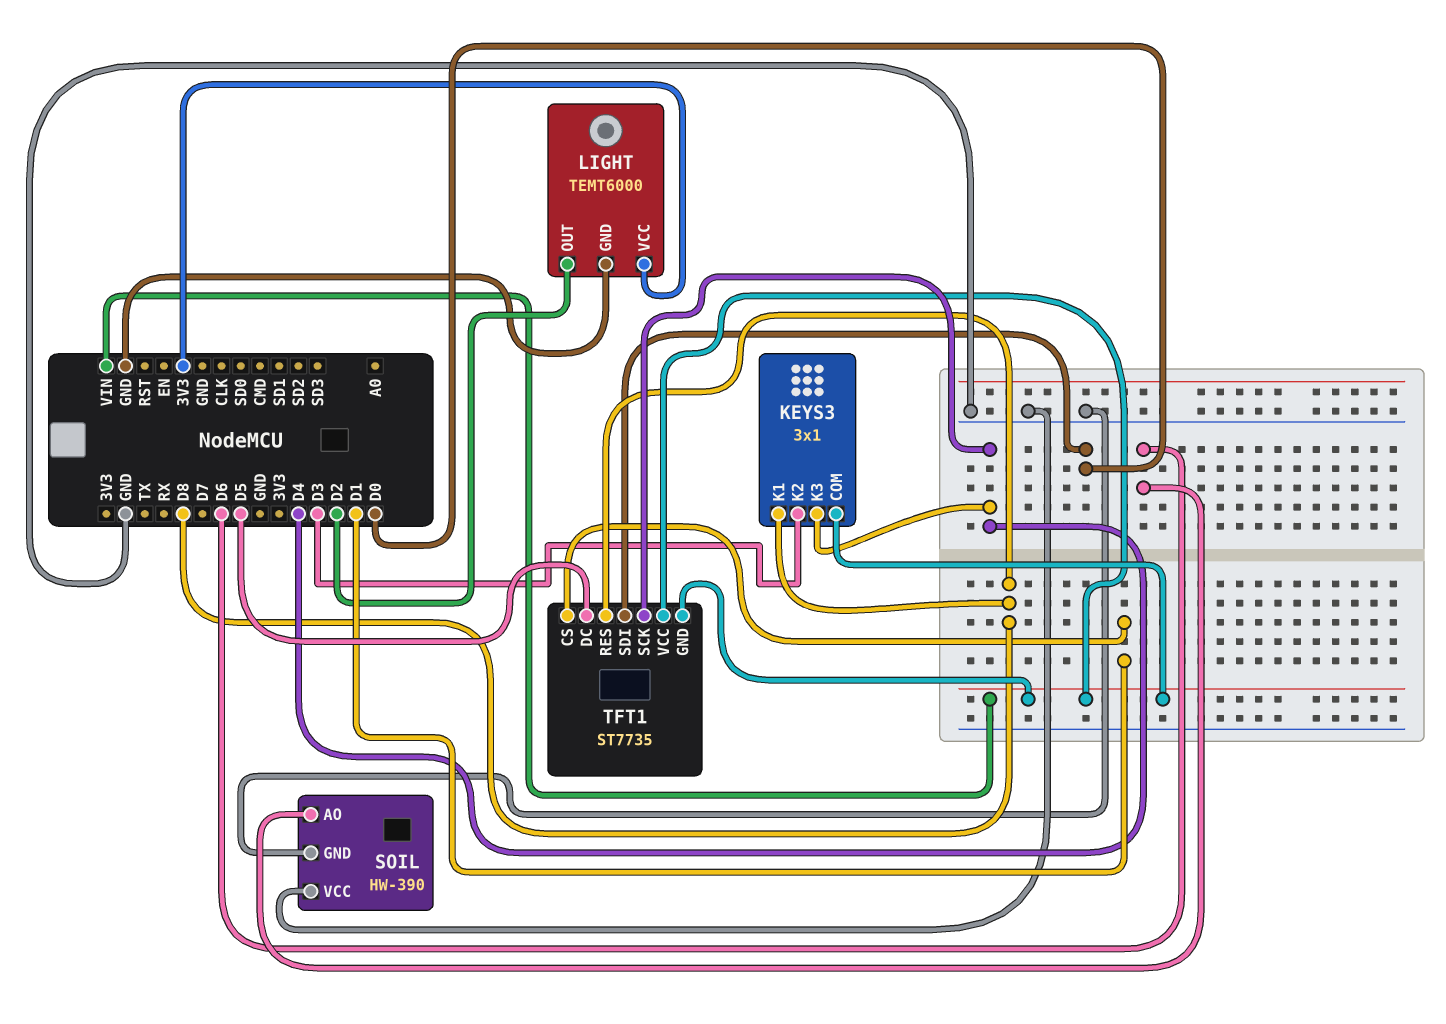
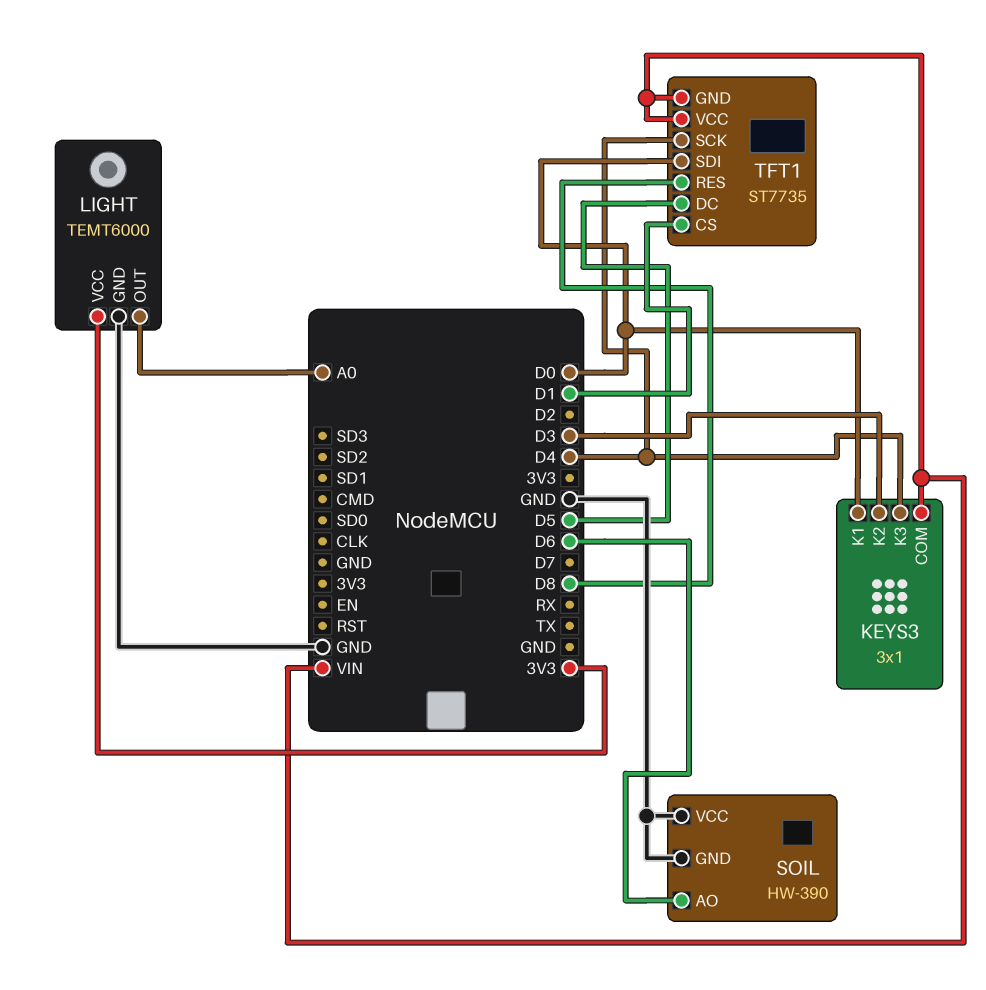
KEYS3 pin K1: D8 -> D0
LIGHT pin OUT: D2 -> A0

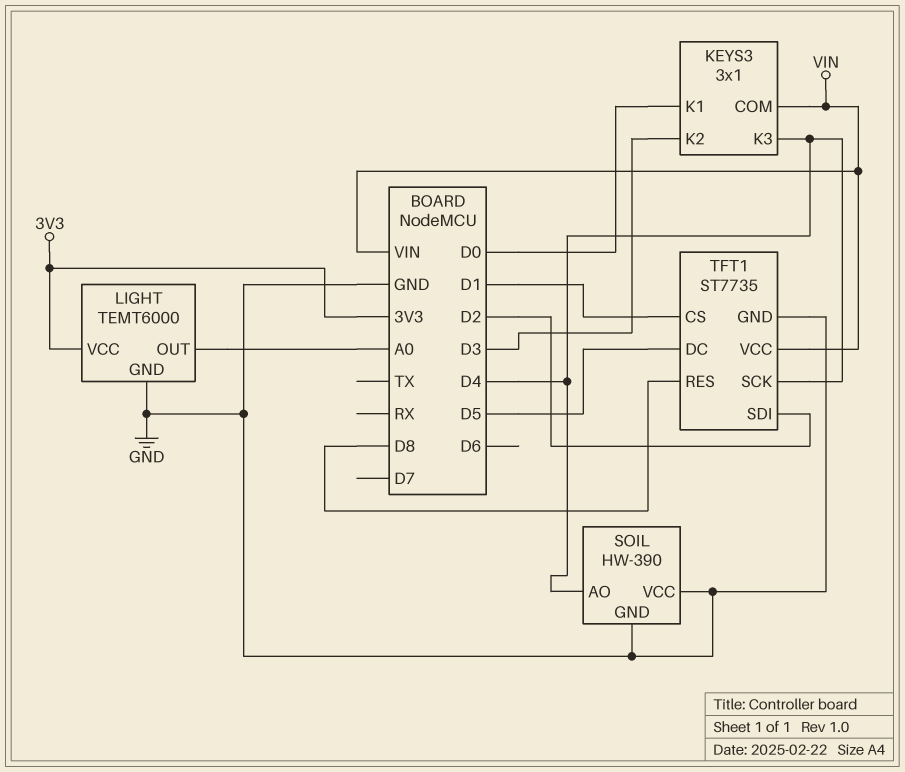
SOIL pin AO: D6 -> D4
TFT1 pin GND: VIN -> GND
TFT1 pin SDI: D0 -> D2

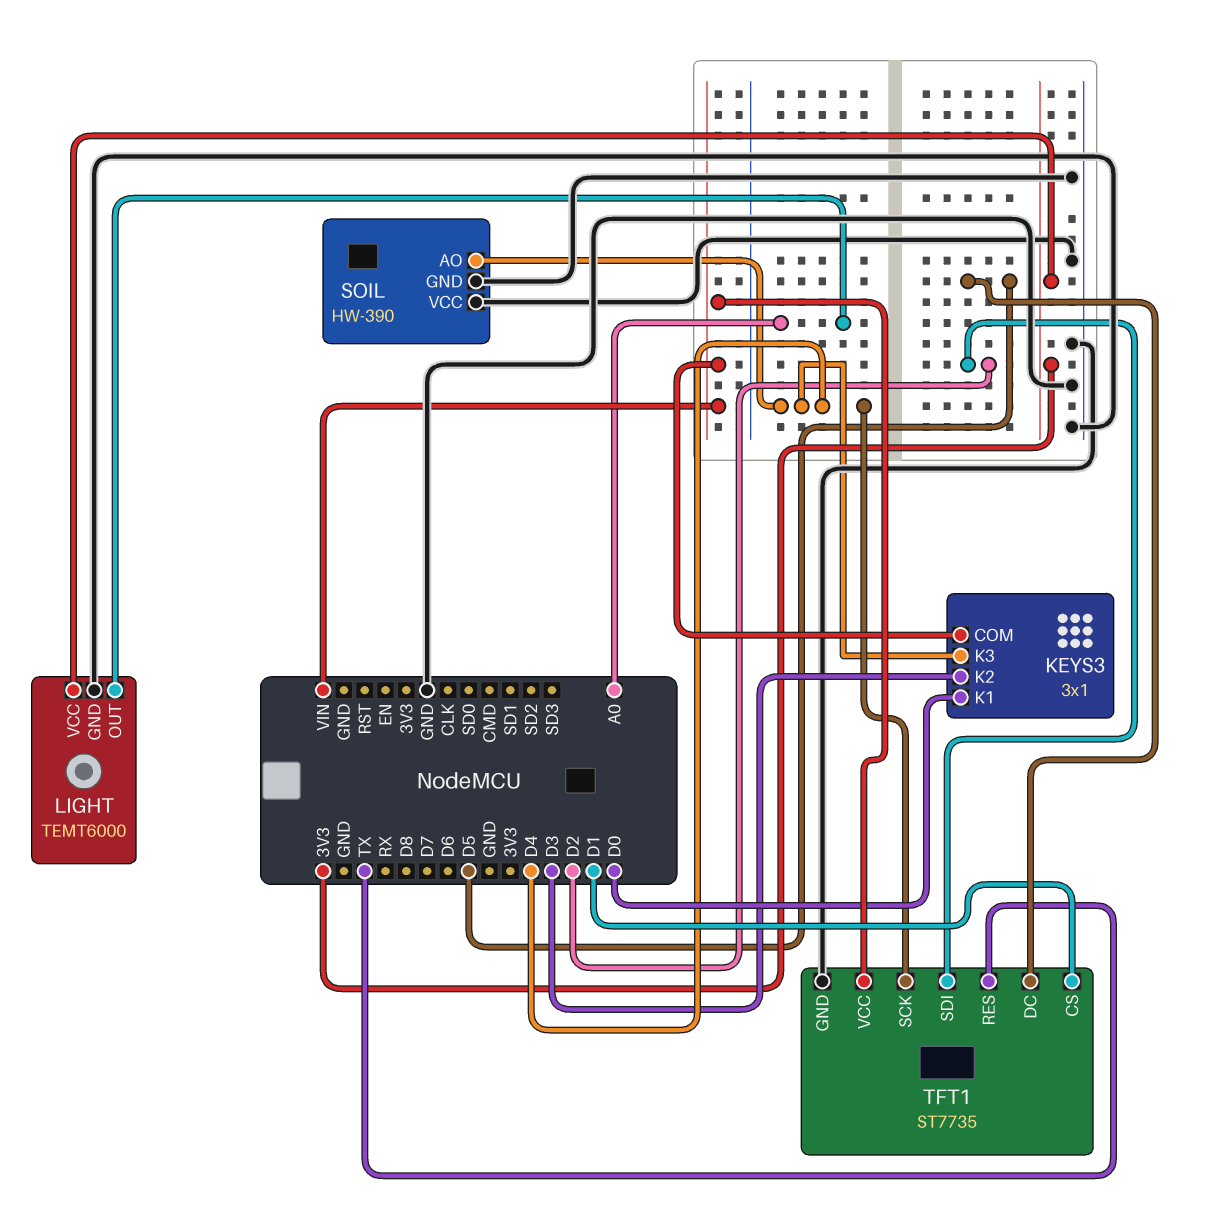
TFT1 pin RES: D8 -> TX

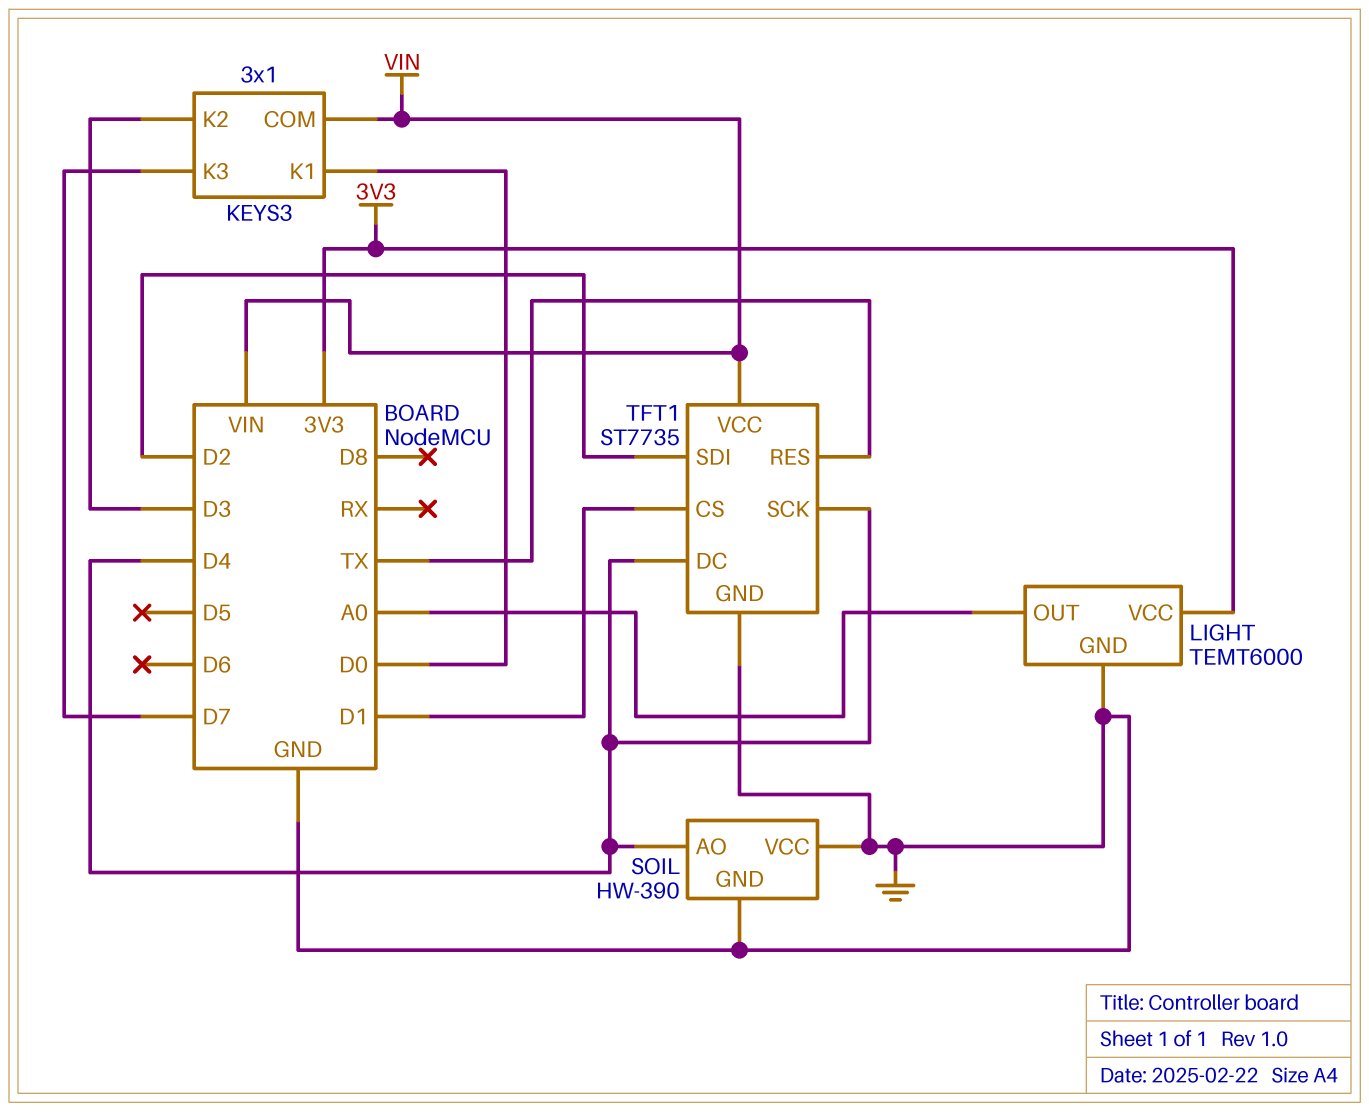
KEYS3 pin K3: D4 -> D7
TFT1 pin DC: D5 -> D4

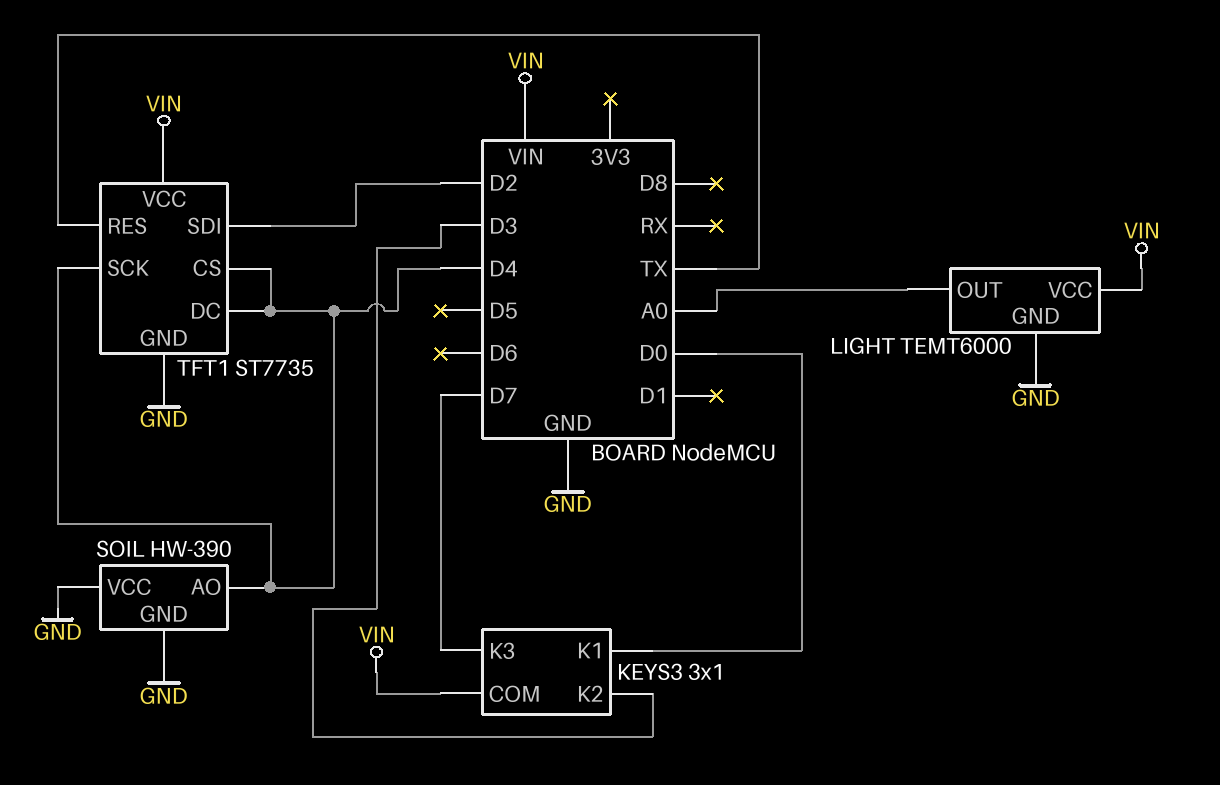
LIGHT pin VCC: 3V3 -> VIN
TFT1 pin CS: D1 -> D4

